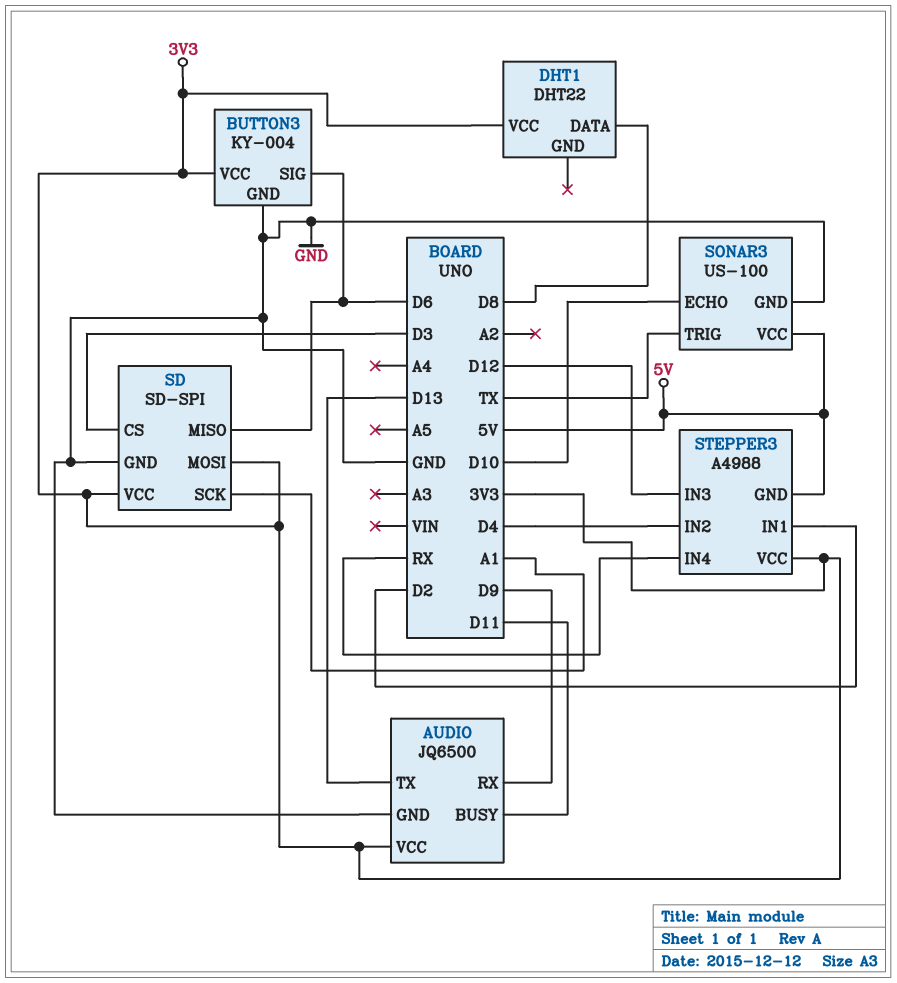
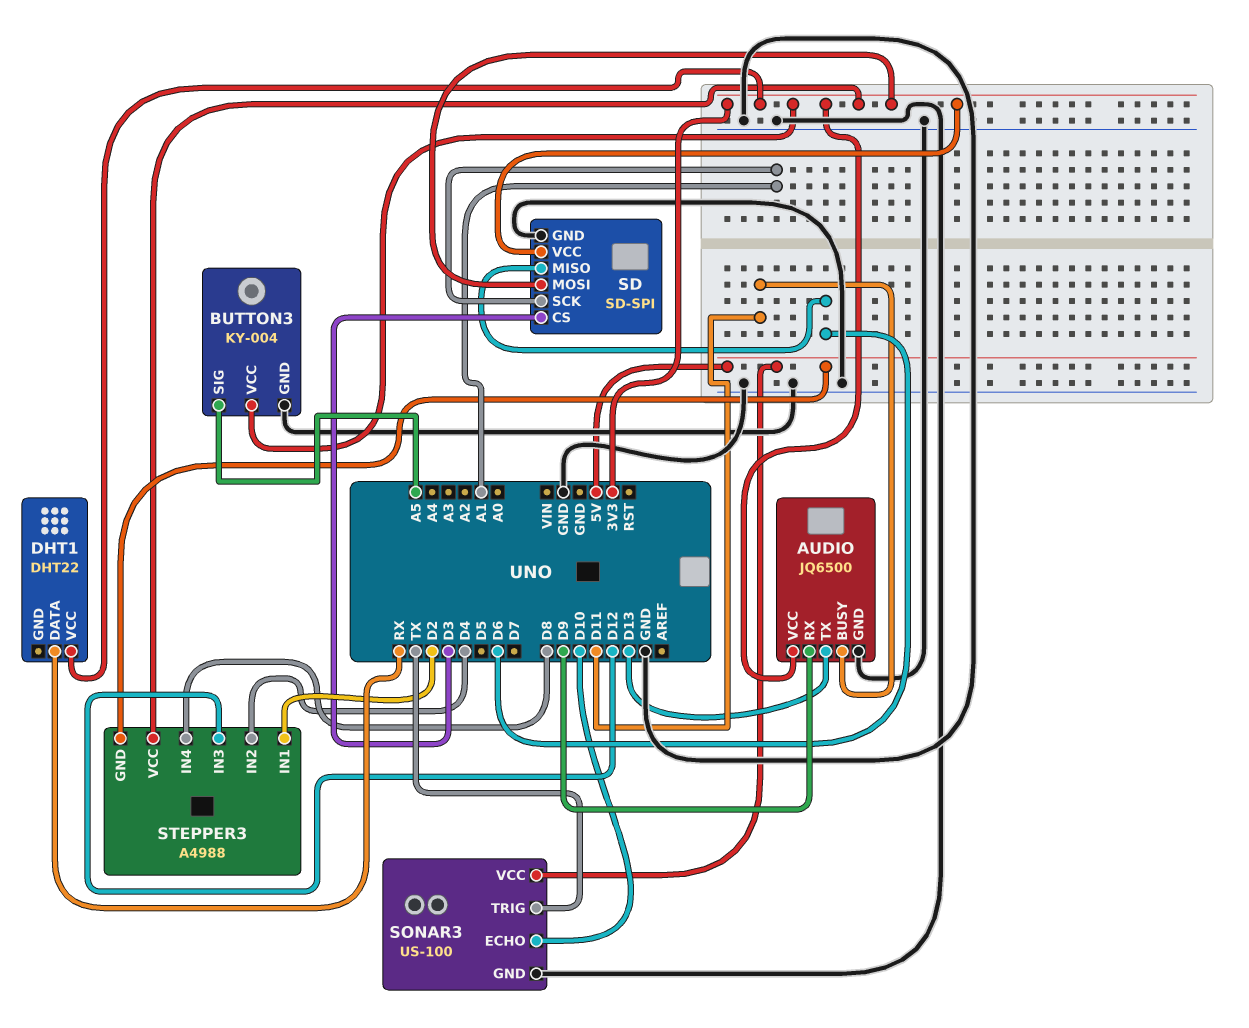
BUTTON3 pin SIG: D6 -> A5
DHT1 pin DATA: D8 -> RX
STEPPER3 pin IN4: RX -> D8

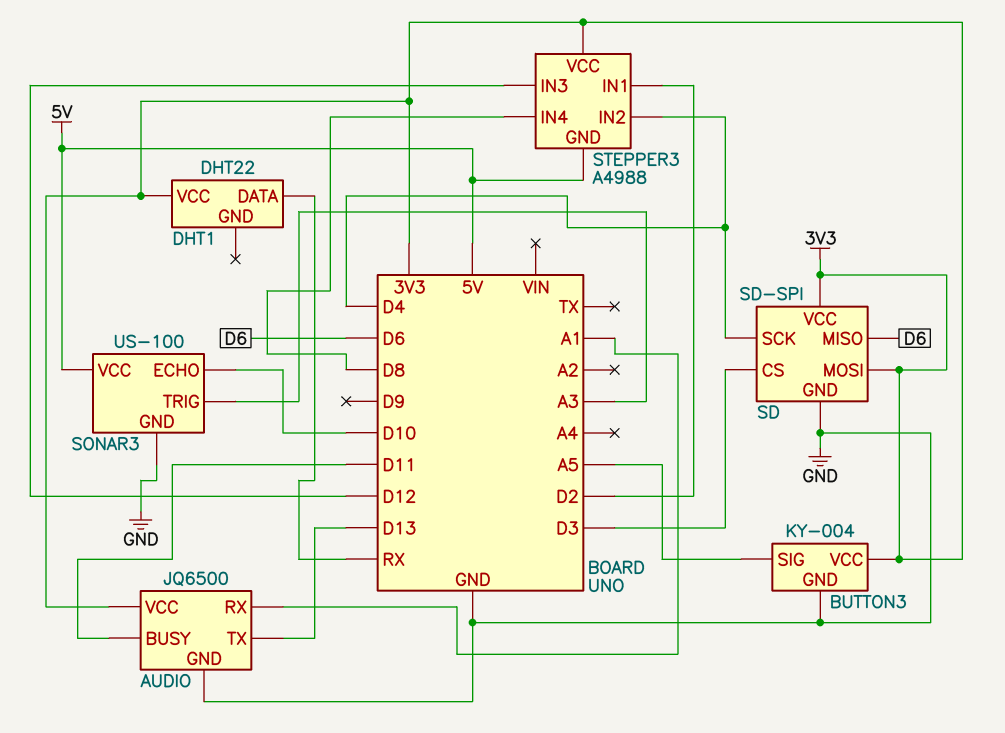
AUDIO pin RX: D9 -> A1
SD pin SCK: A1 -> D4
SONAR3 pin TRIG: TX -> A3

